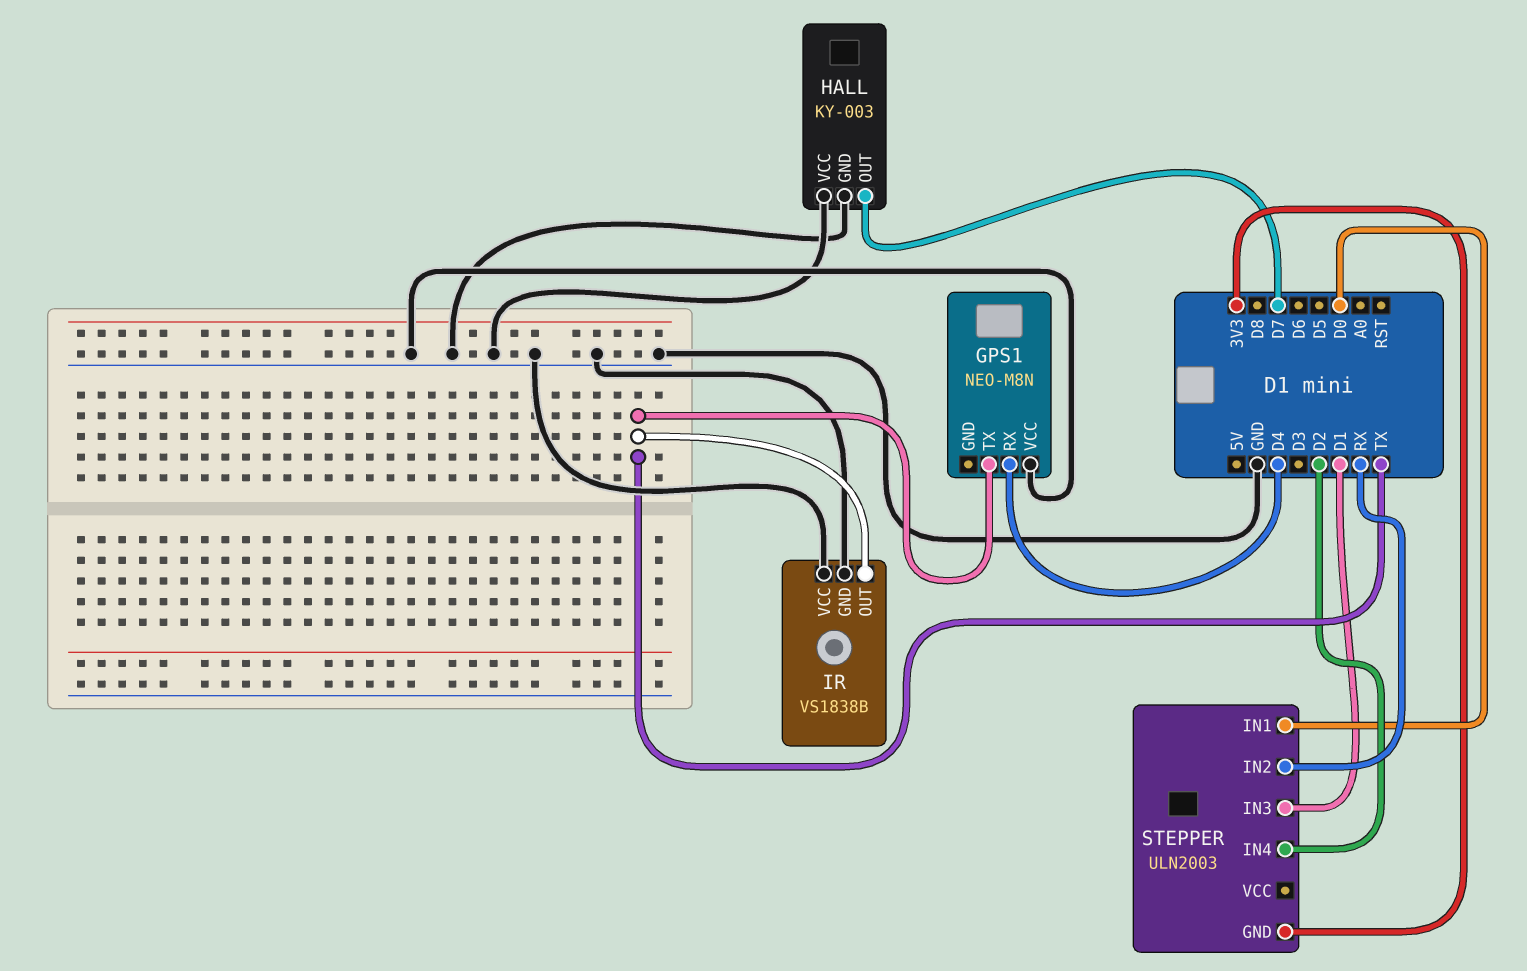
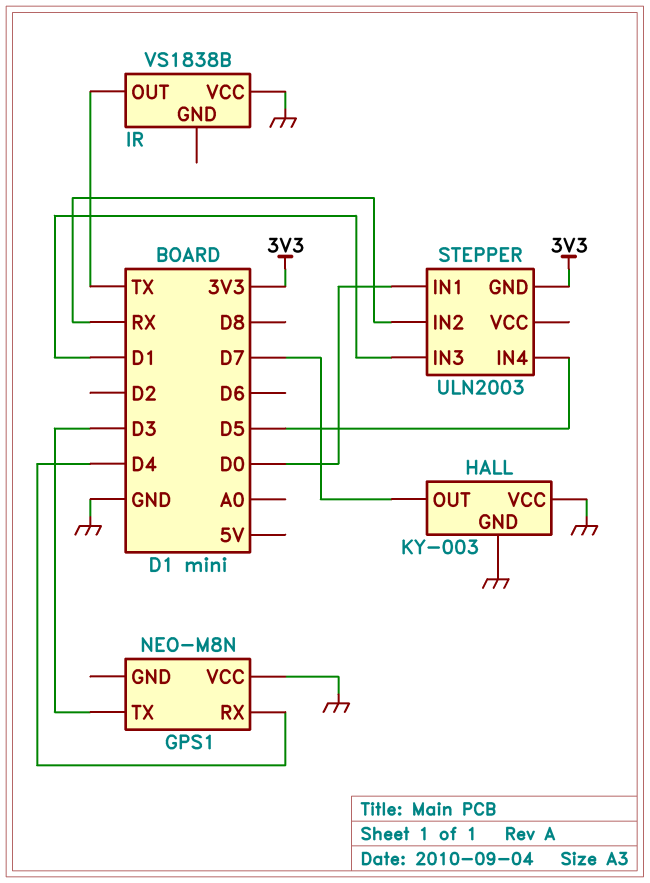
GPS1 pin TX: TX -> D3
IR pin GND: GND -> none
STEPPER pin IN4: D2 -> D5

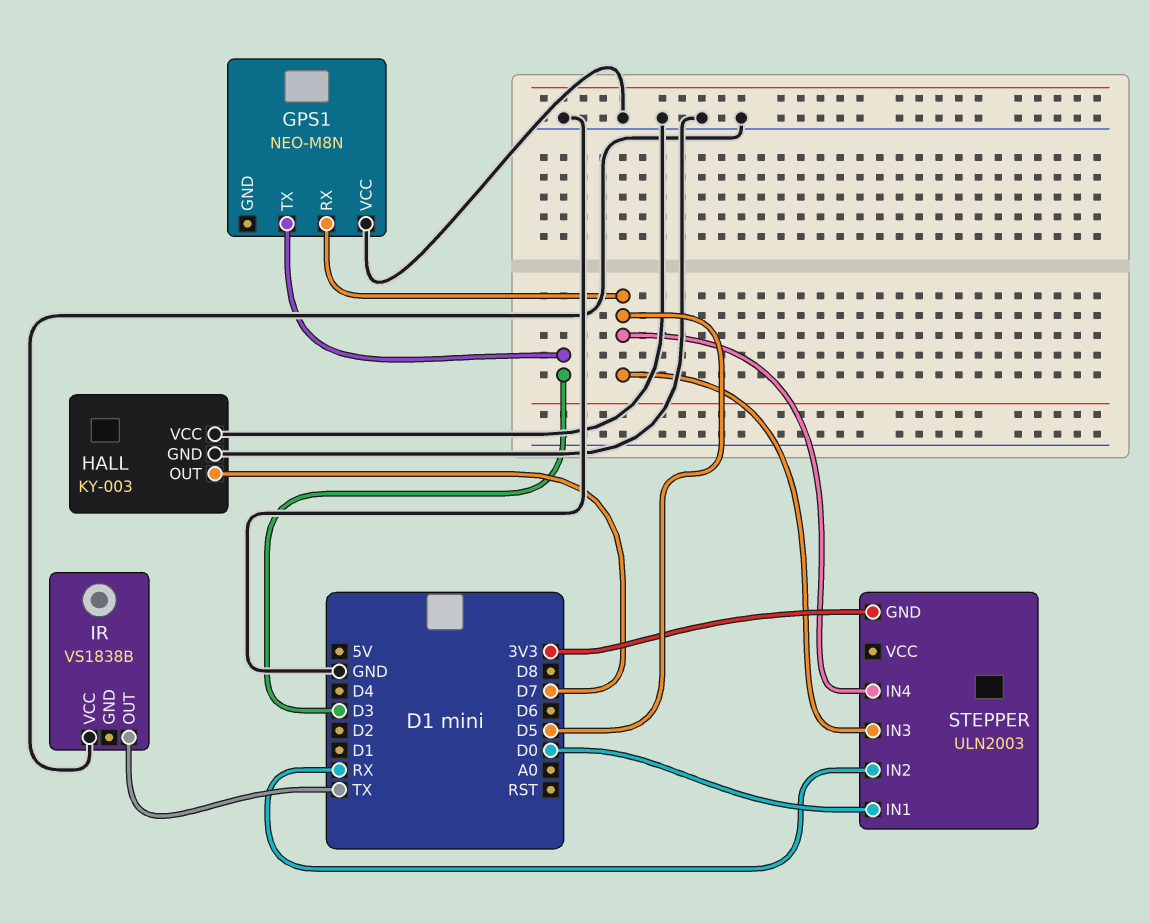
GPS1 pin RX: D4 -> D5
STEPPER pin IN3: D1 -> D5

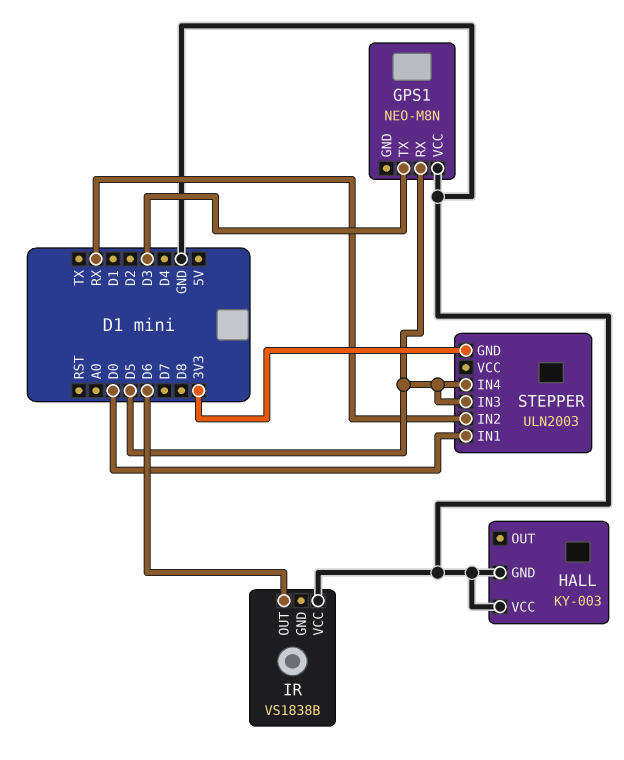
HALL pin OUT: D7 -> none
IR pin OUT: TX -> D6

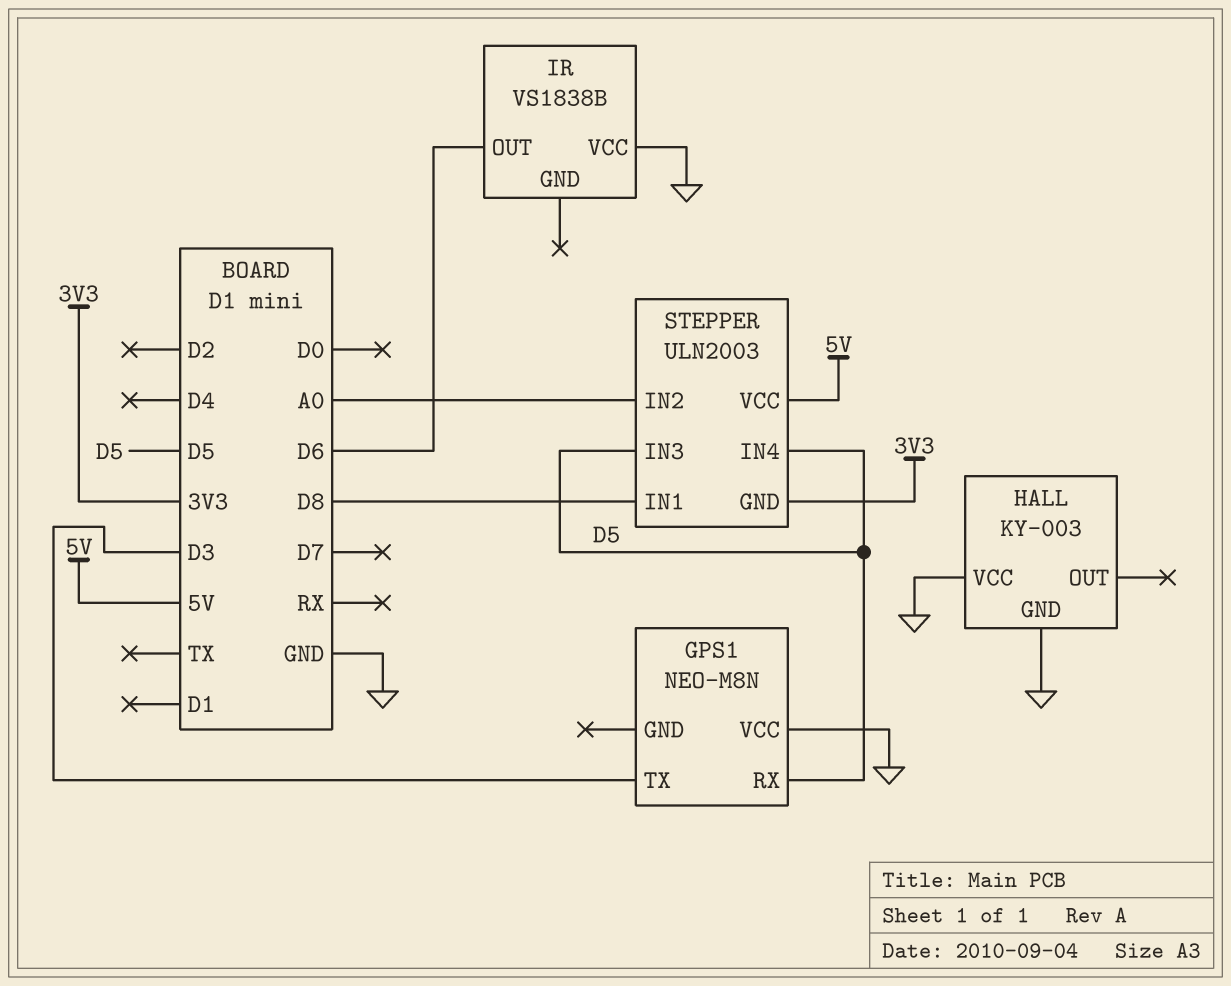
STEPPER pin IN1: D0 -> D8
STEPPER pin IN2: RX -> A0
STEPPER pin VCC: none -> 5V

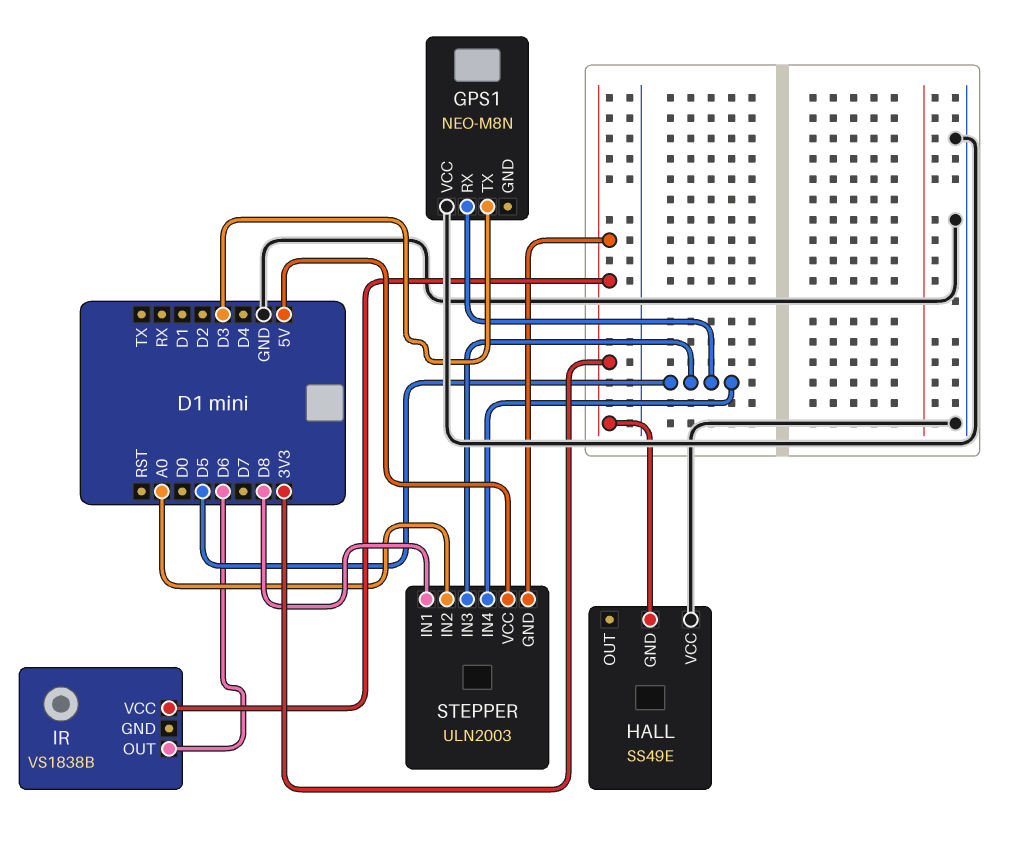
HALL: KY-003 -> SS49E
HALL pin GND: GND -> 3V3
IR pin VCC: GND -> 3V3

